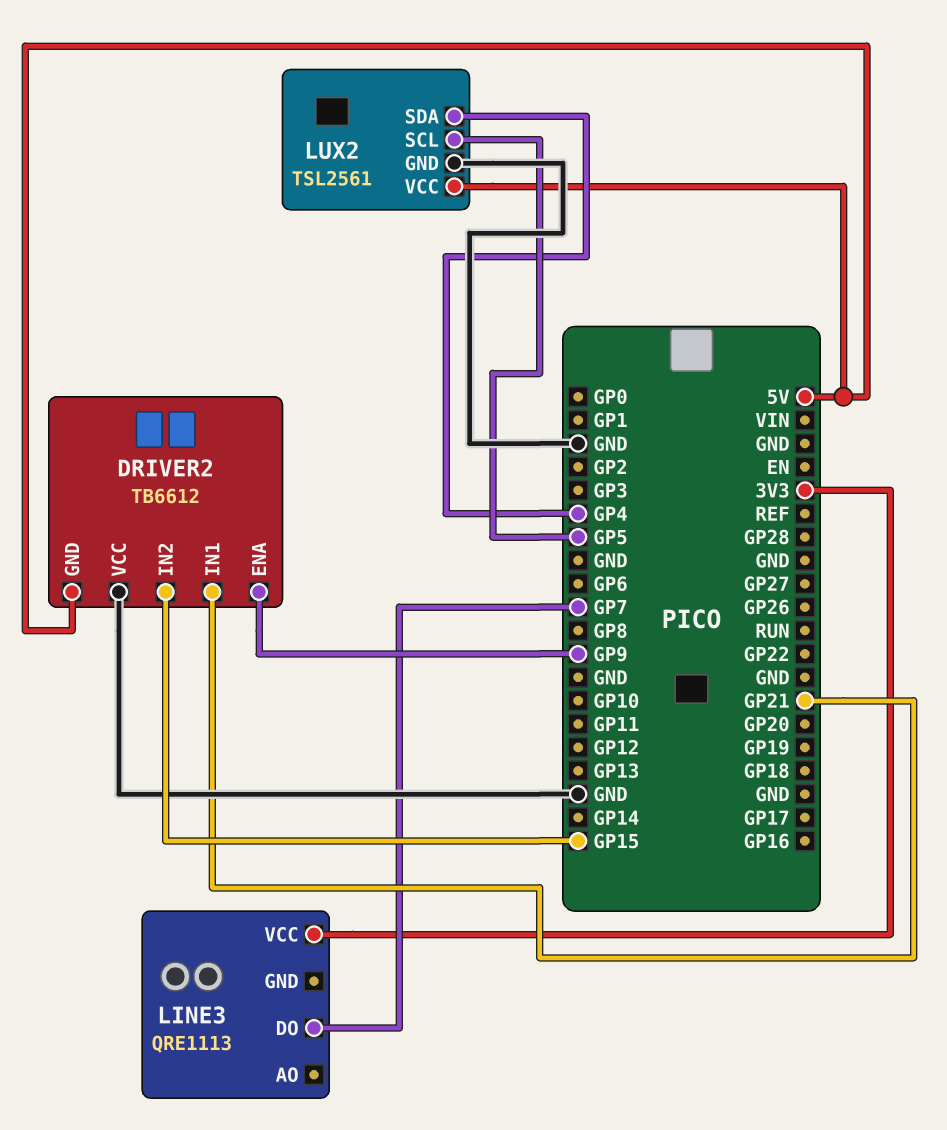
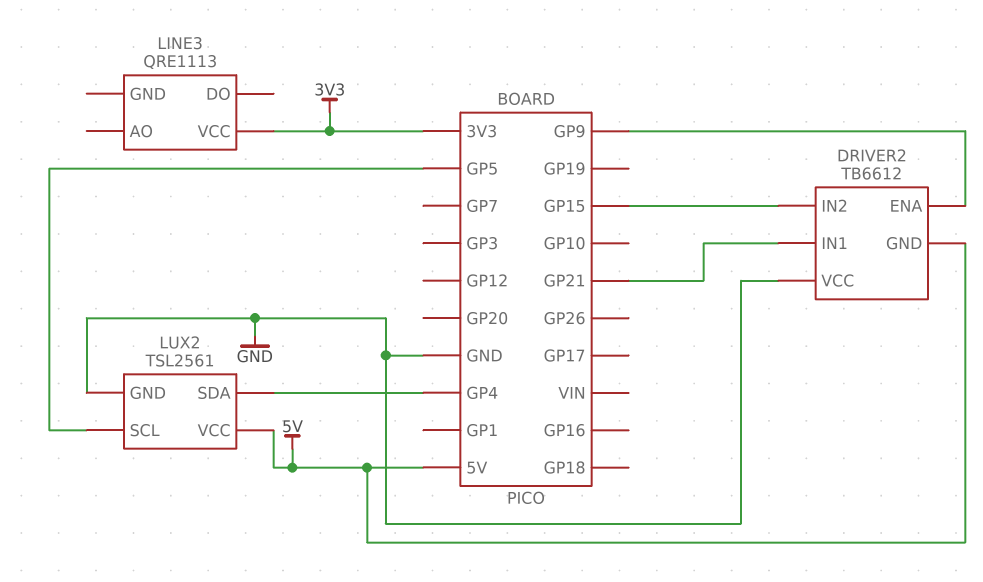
LINE3 pin DO: GP7 -> none

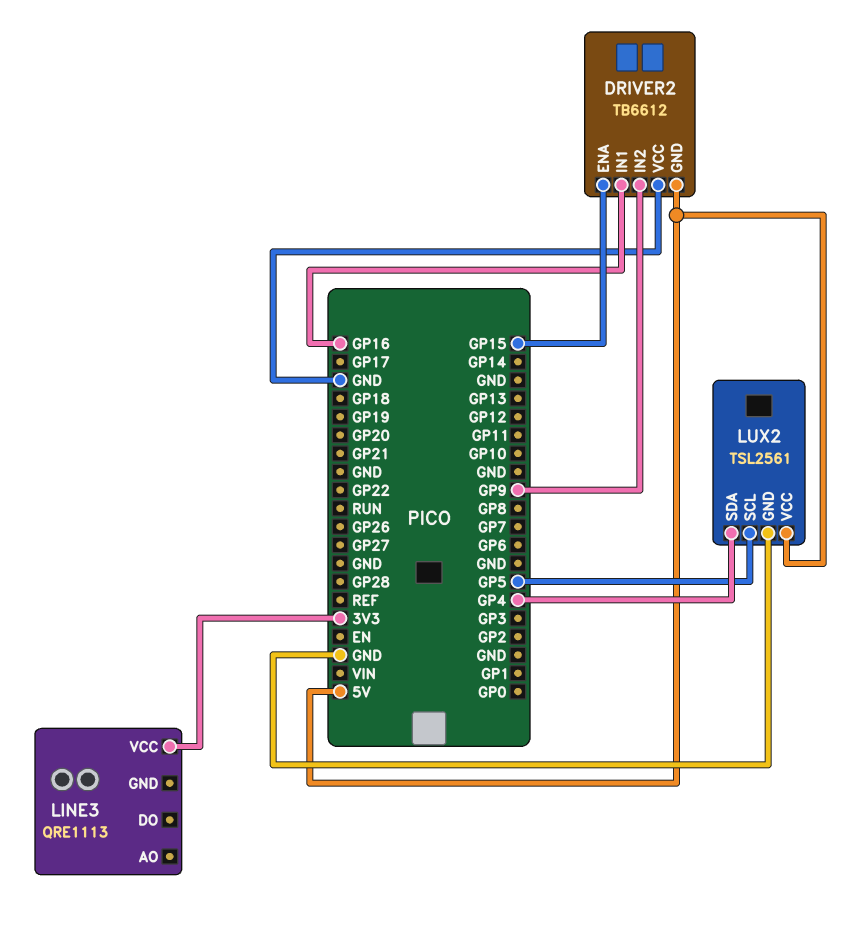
DRIVER2 pin ENA: GP9 -> GP15
DRIVER2 pin IN1: GP21 -> GP16
DRIVER2 pin IN2: GP15 -> GP9

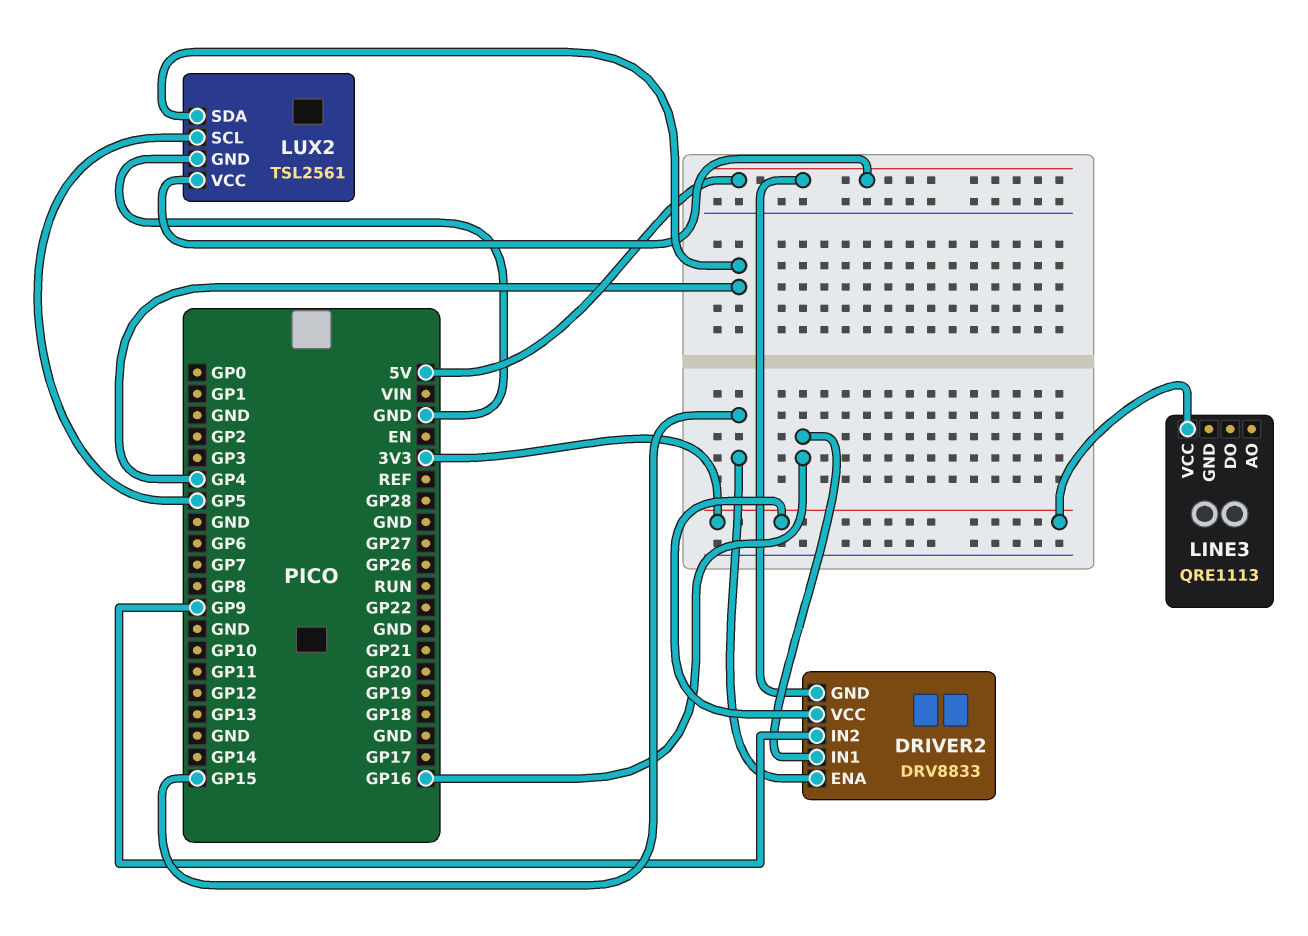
DRIVER2: TB6612 -> DRV8833
DRIVER2 pin VCC: GND -> 3V3

